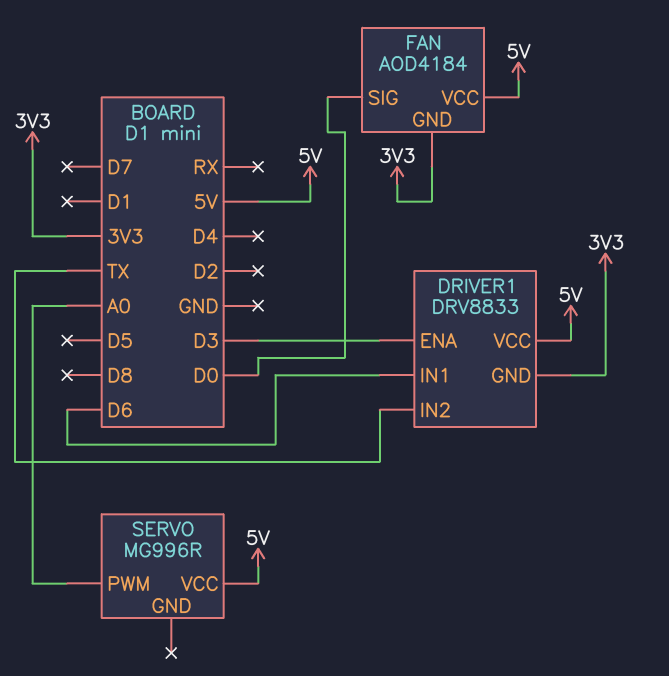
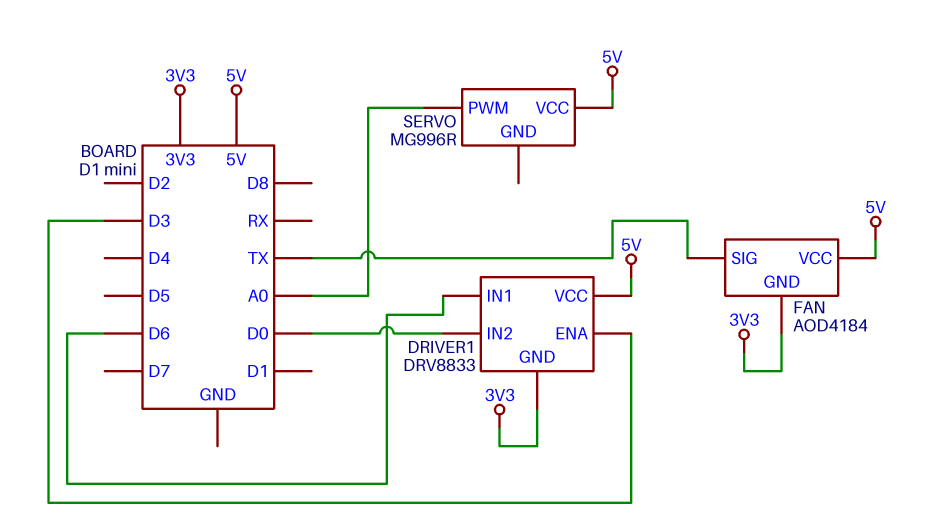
DRIVER1 pin IN2: TX -> D0
FAN pin SIG: D0 -> TX

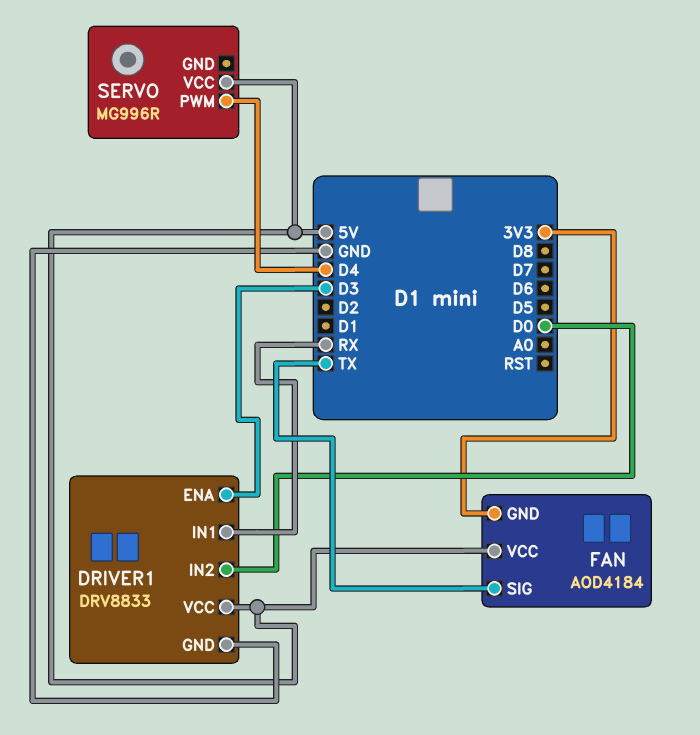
DRIVER1 pin GND: 3V3 -> GND
DRIVER1 pin IN1: D6 -> RX
SERVO pin PWM: A0 -> D4

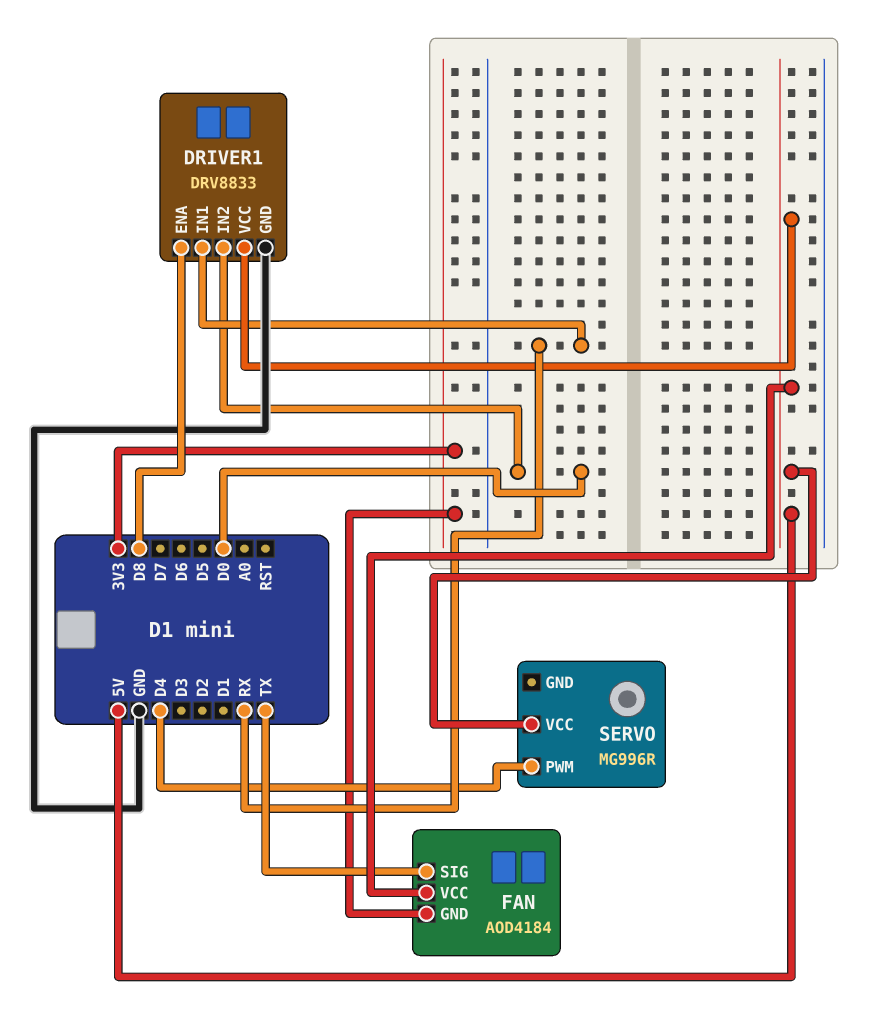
DRIVER1 pin ENA: D3 -> D8

